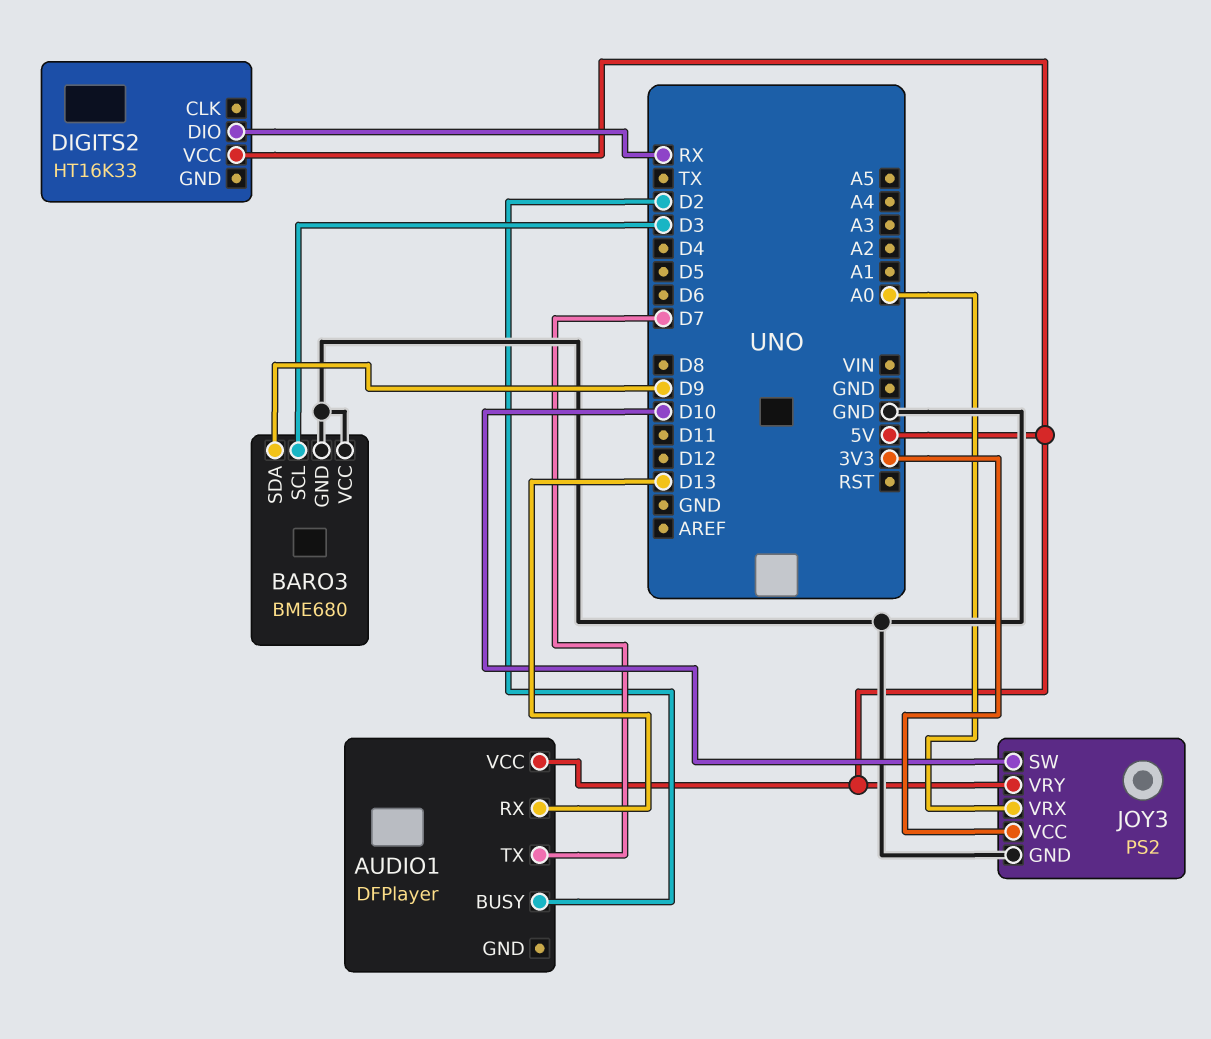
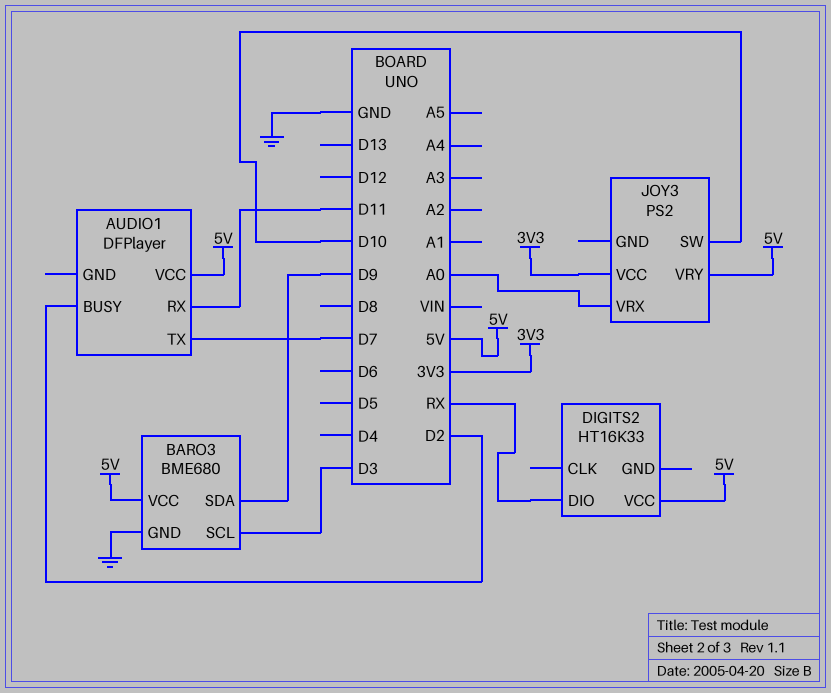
AUDIO1 pin RX: D13 -> D11
BARO3 pin VCC: GND -> 5V
JOY3 pin GND: GND -> none

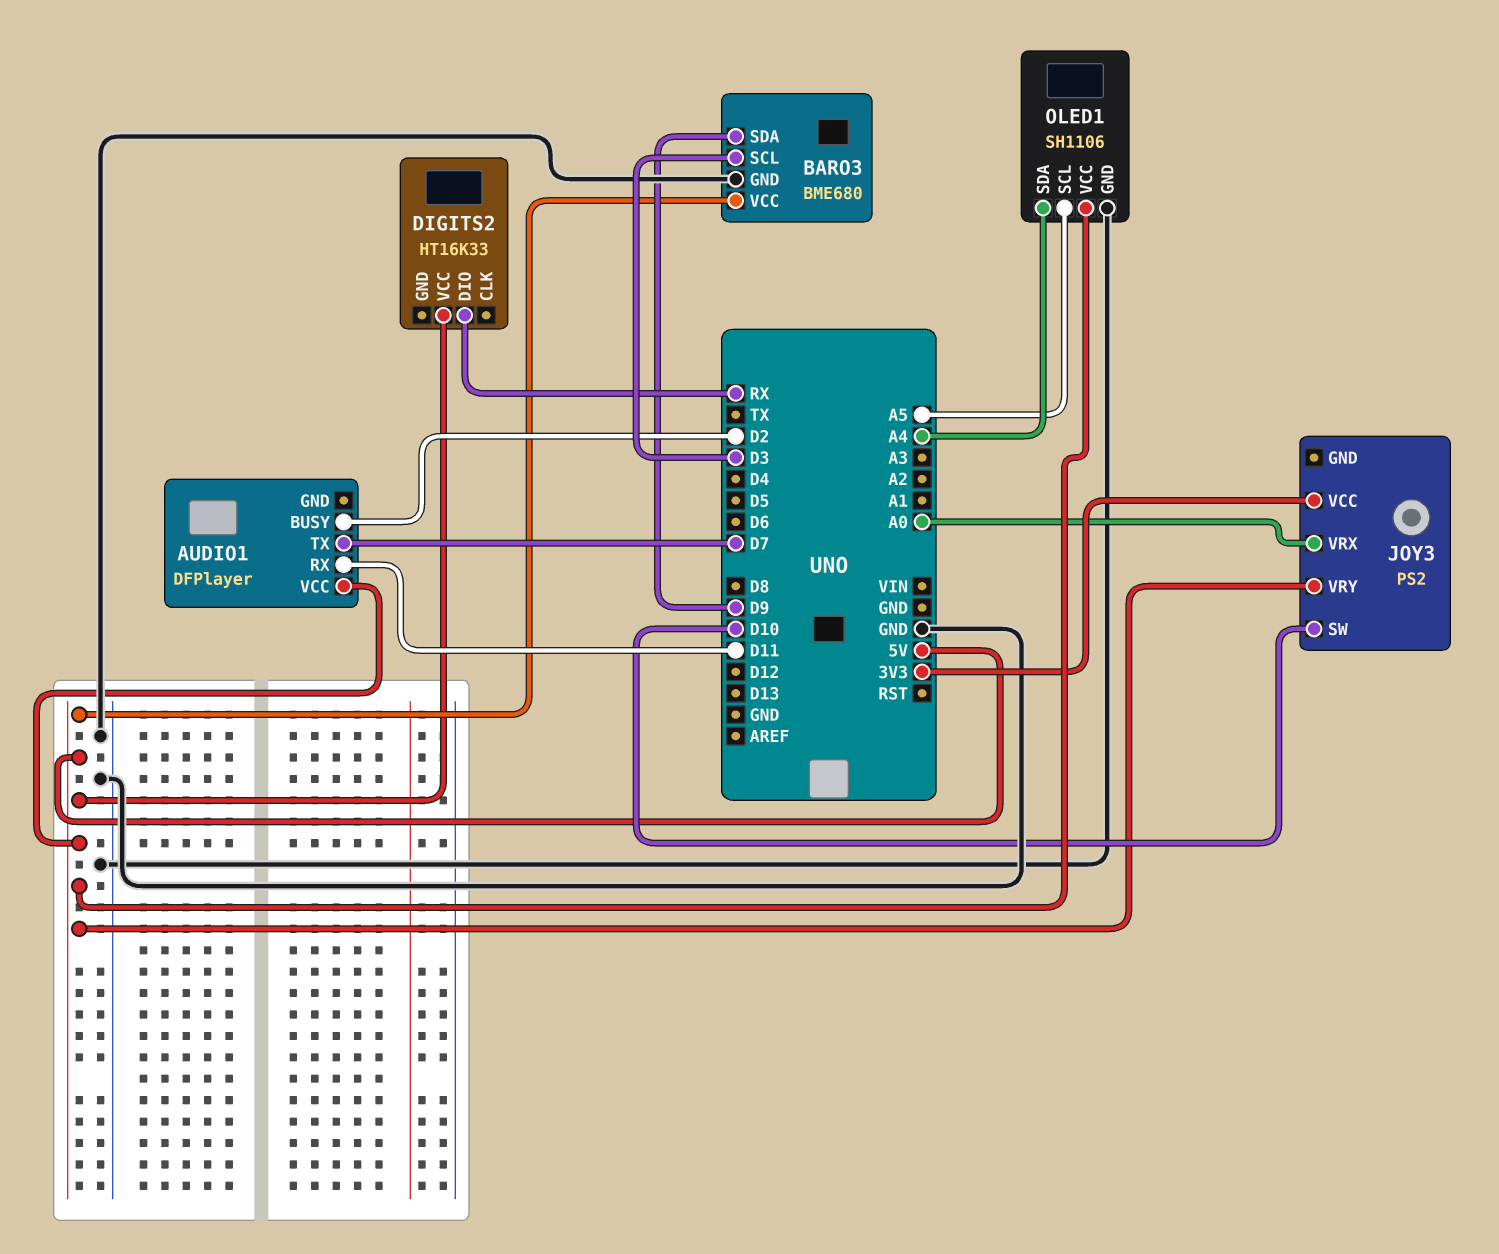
OLED1: none -> SH1106
OLED1 pin GND: none -> GND
OLED1 pin SCL: none -> A5
OLED1 pin SDA: none -> A4
OLED1 pin VCC: none -> 5V

